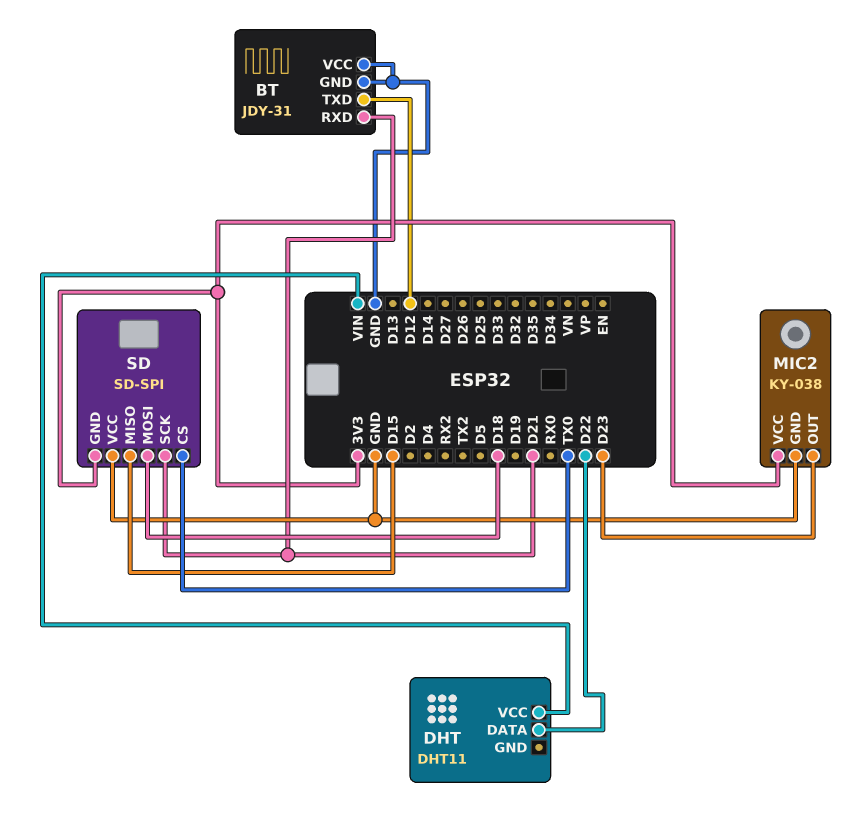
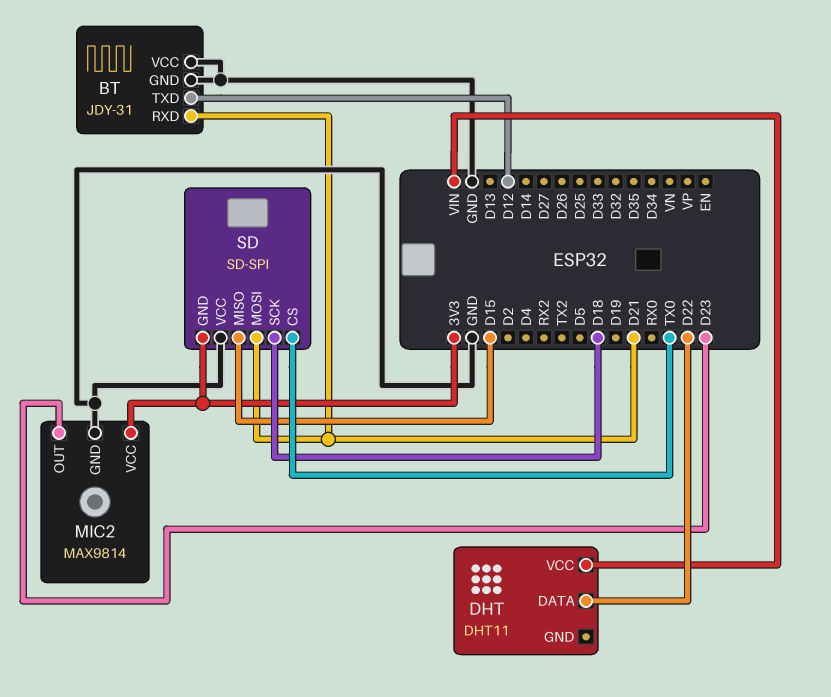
MIC2: KY-038 -> MAX9814
SD pin MOSI: D18 -> D21
SD pin SCK: D21 -> D18

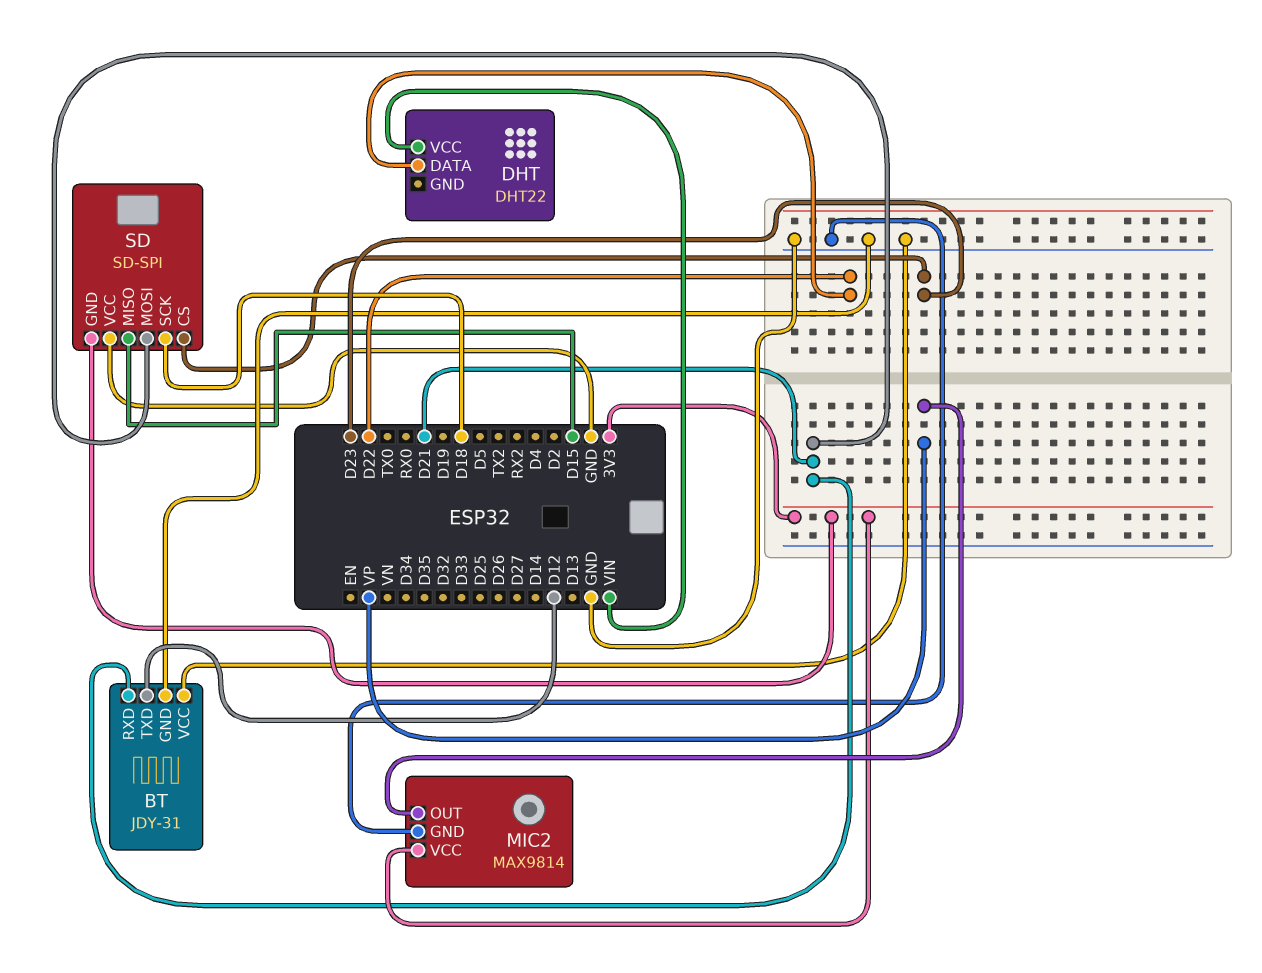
DHT: DHT11 -> DHT22
MIC2 pin OUT: D23 -> VP
SD pin CS: TX0 -> D23

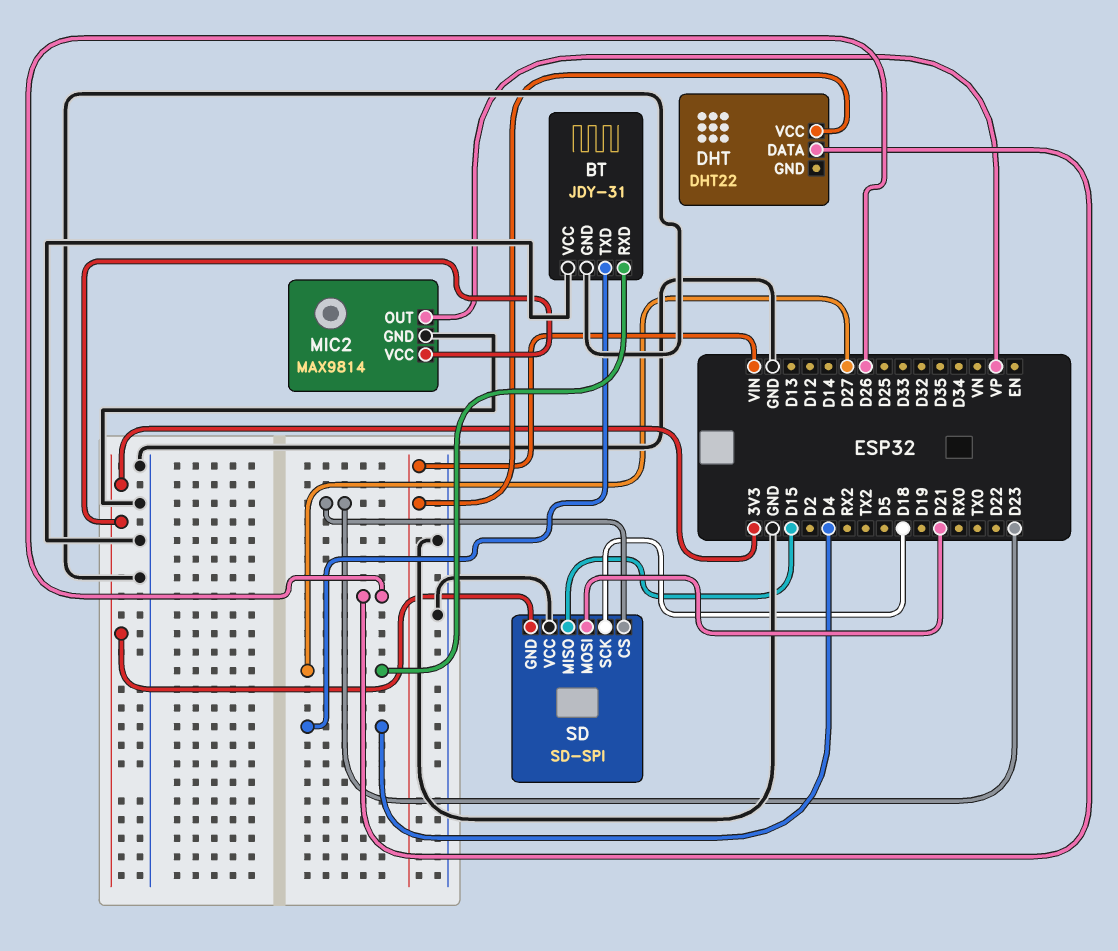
BT pin RXD: D21 -> D27
BT pin TXD: D12 -> D4
DHT pin DATA: D22 -> D26

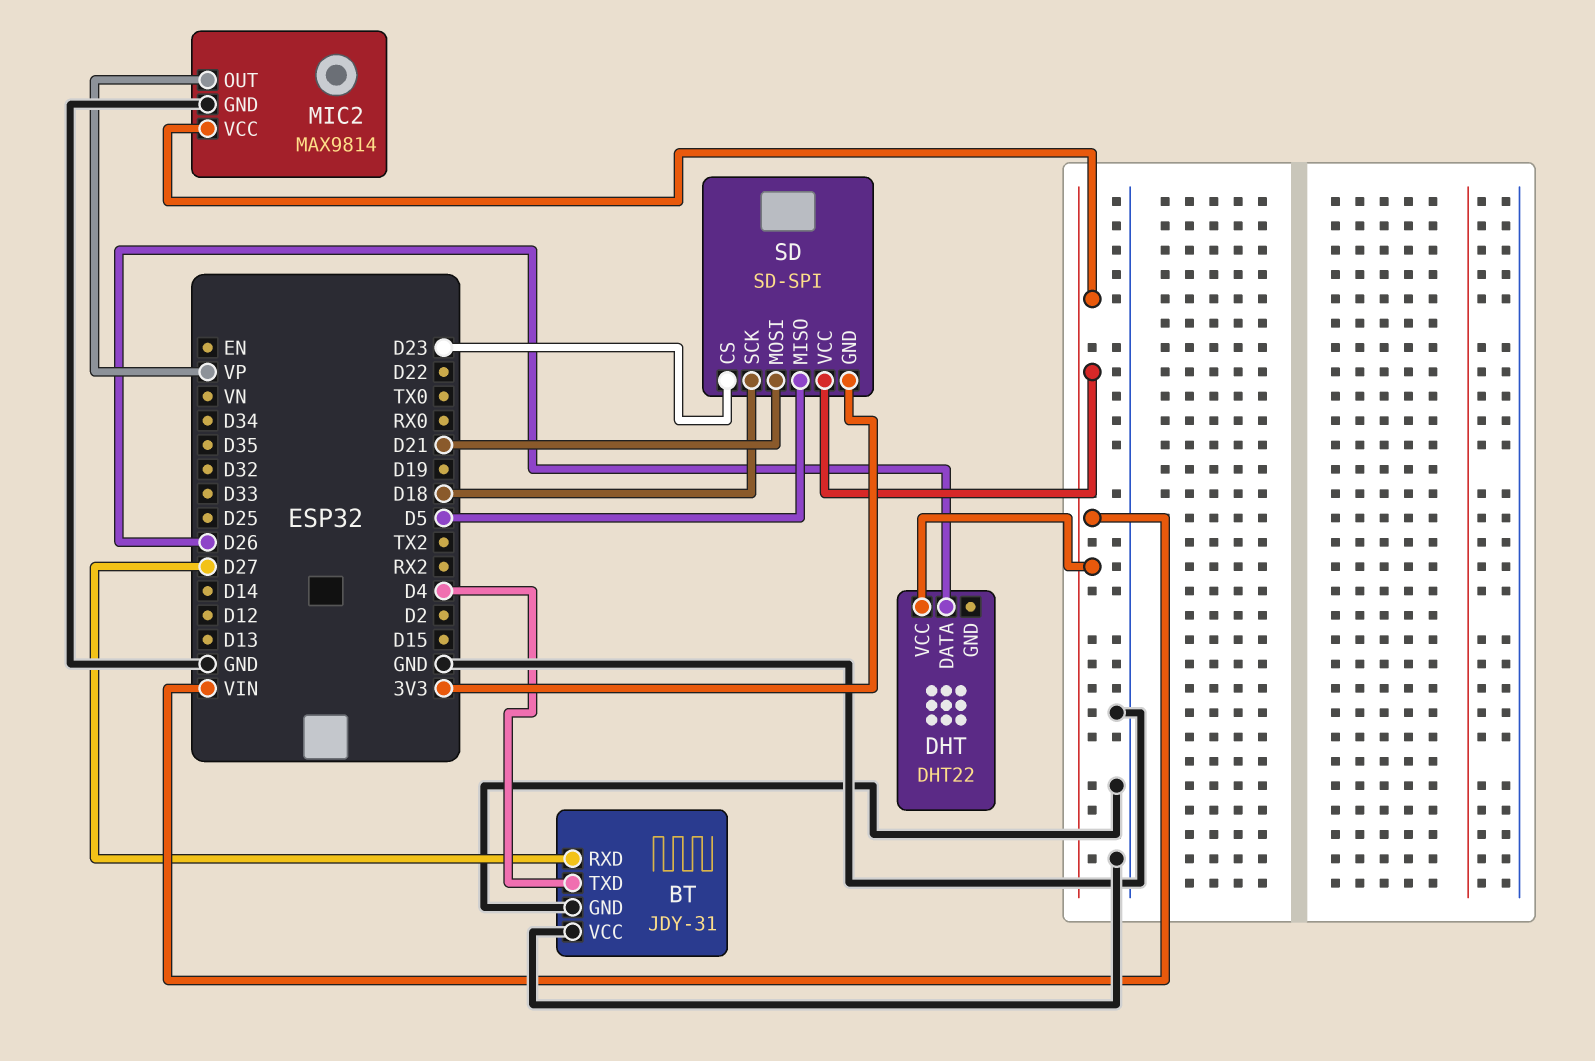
MIC2 pin VCC: 3V3 -> VIN
SD pin MISO: D15 -> D5
SD pin VCC: GND -> VIN

